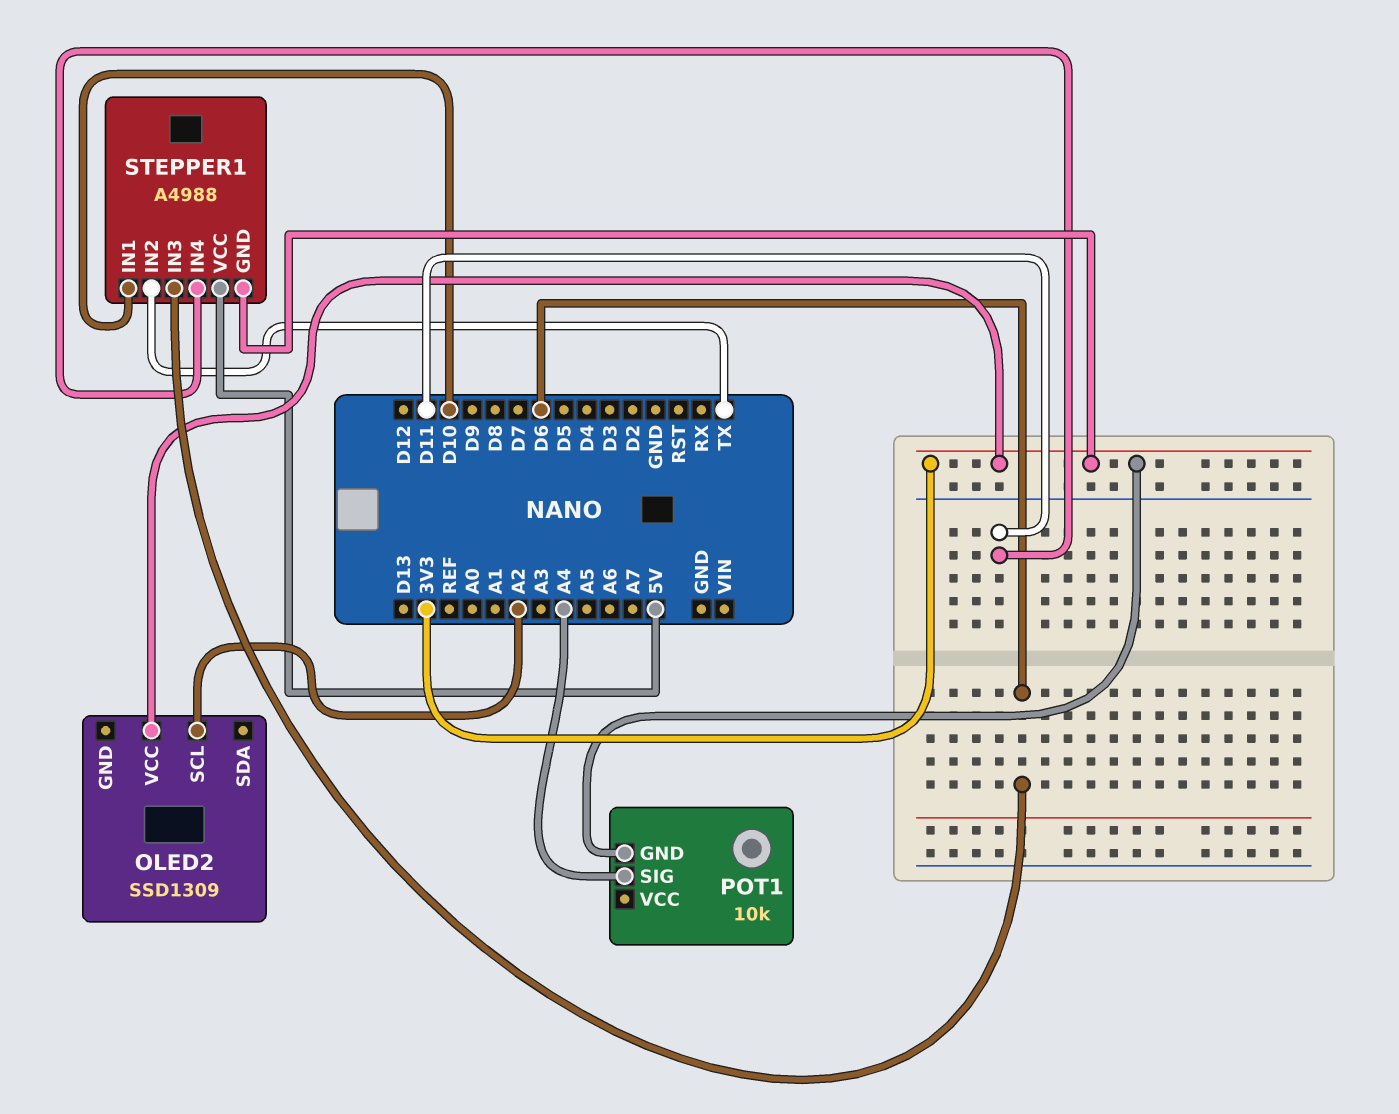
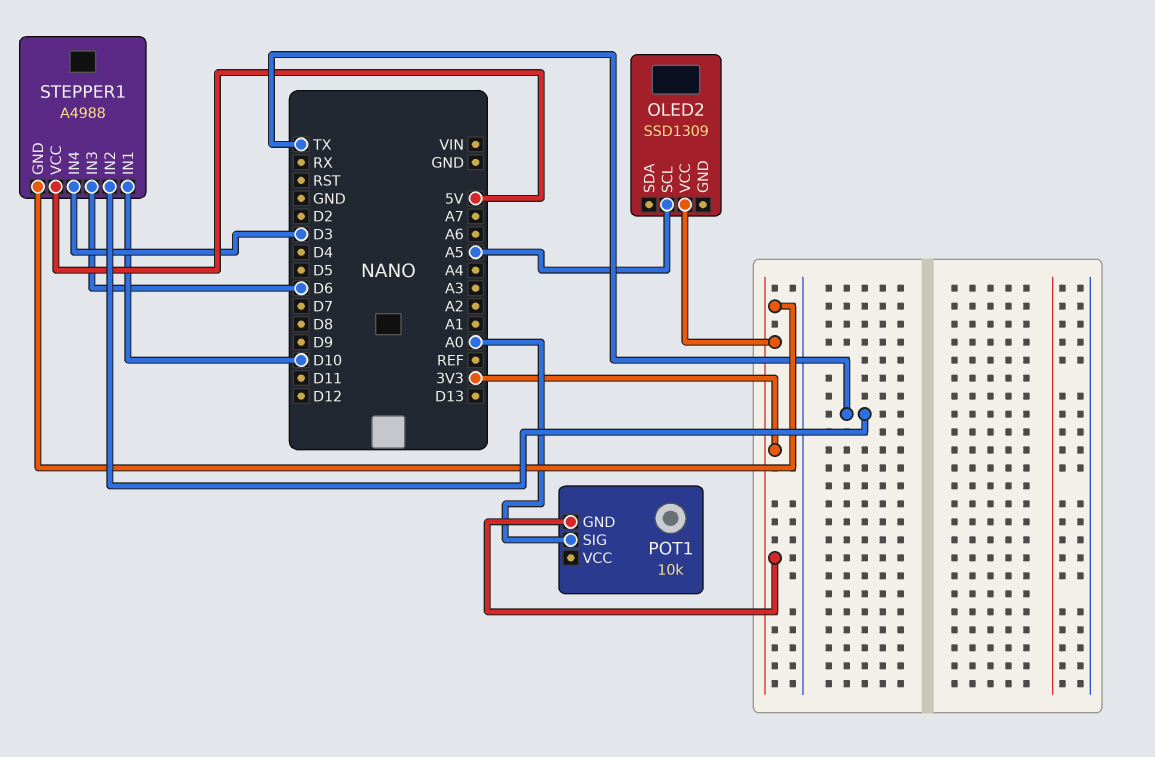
OLED2 pin SCL: A2 -> A5
POT1 pin SIG: A4 -> A0
STEPPER1 pin IN4: D11 -> D3

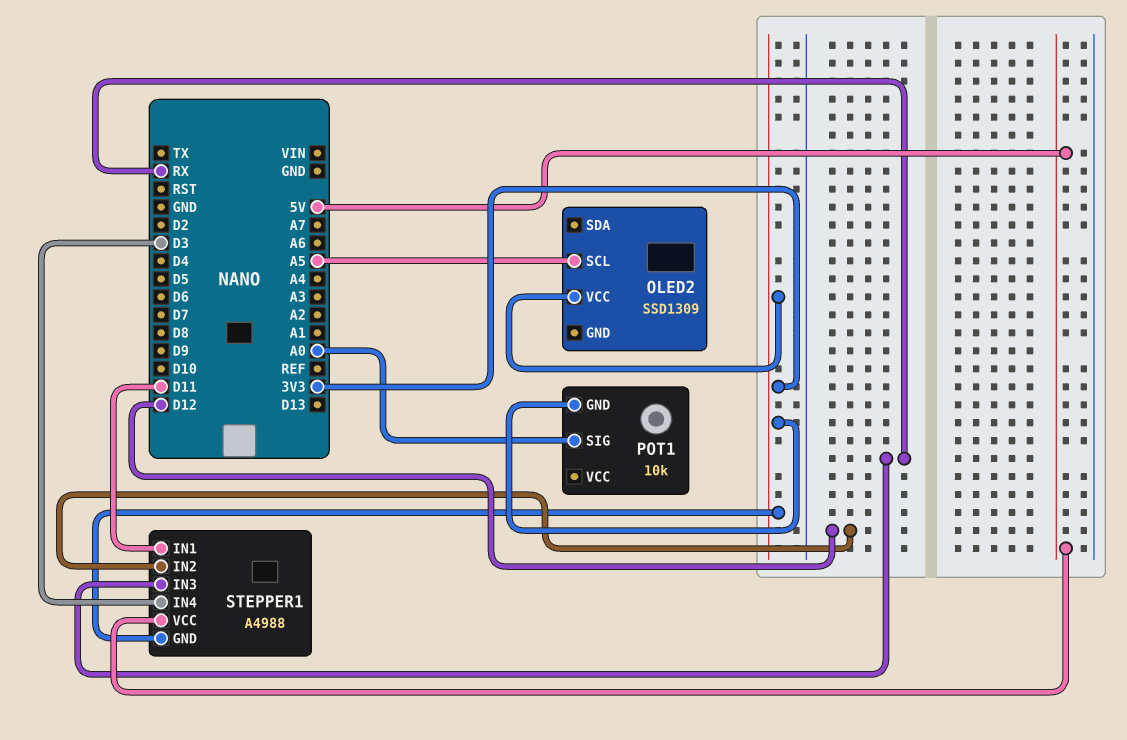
STEPPER1 pin IN1: D10 -> D11
STEPPER1 pin IN2: TX -> D12
STEPPER1 pin IN3: D6 -> RX

